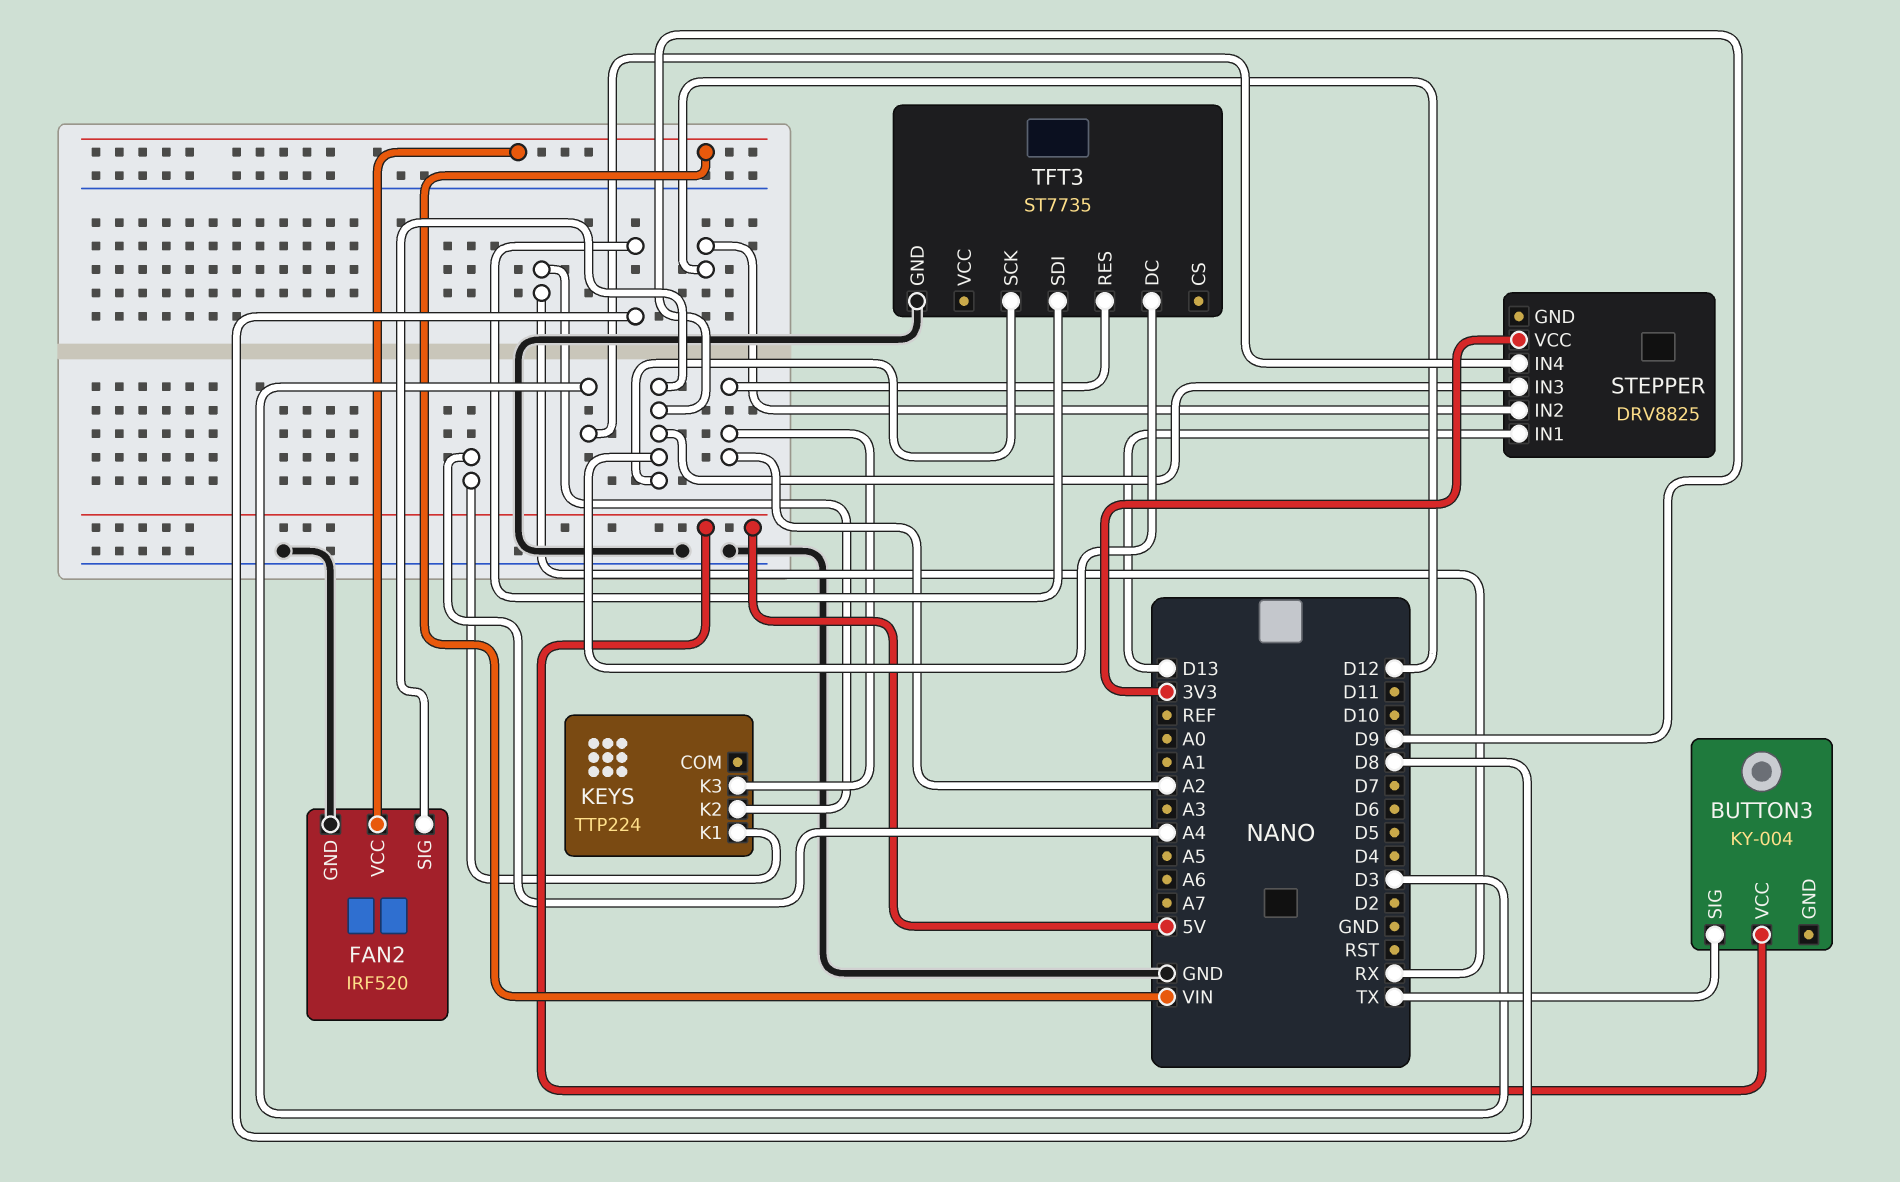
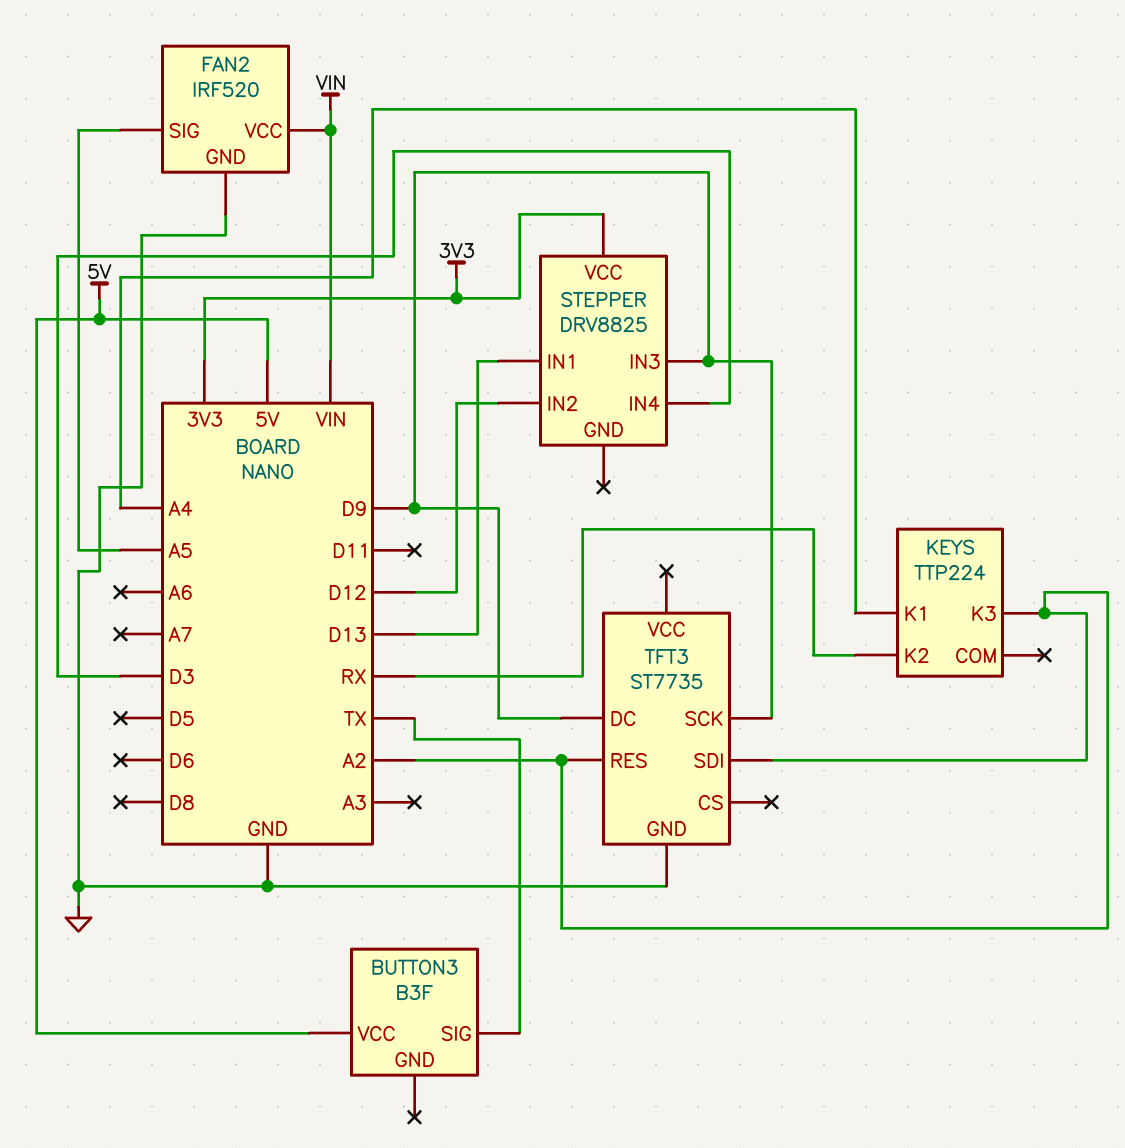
BUTTON3: KY-004 -> B3F
FAN2 pin SIG: D9 -> A5
TFT3 pin SDI: D8 -> A2

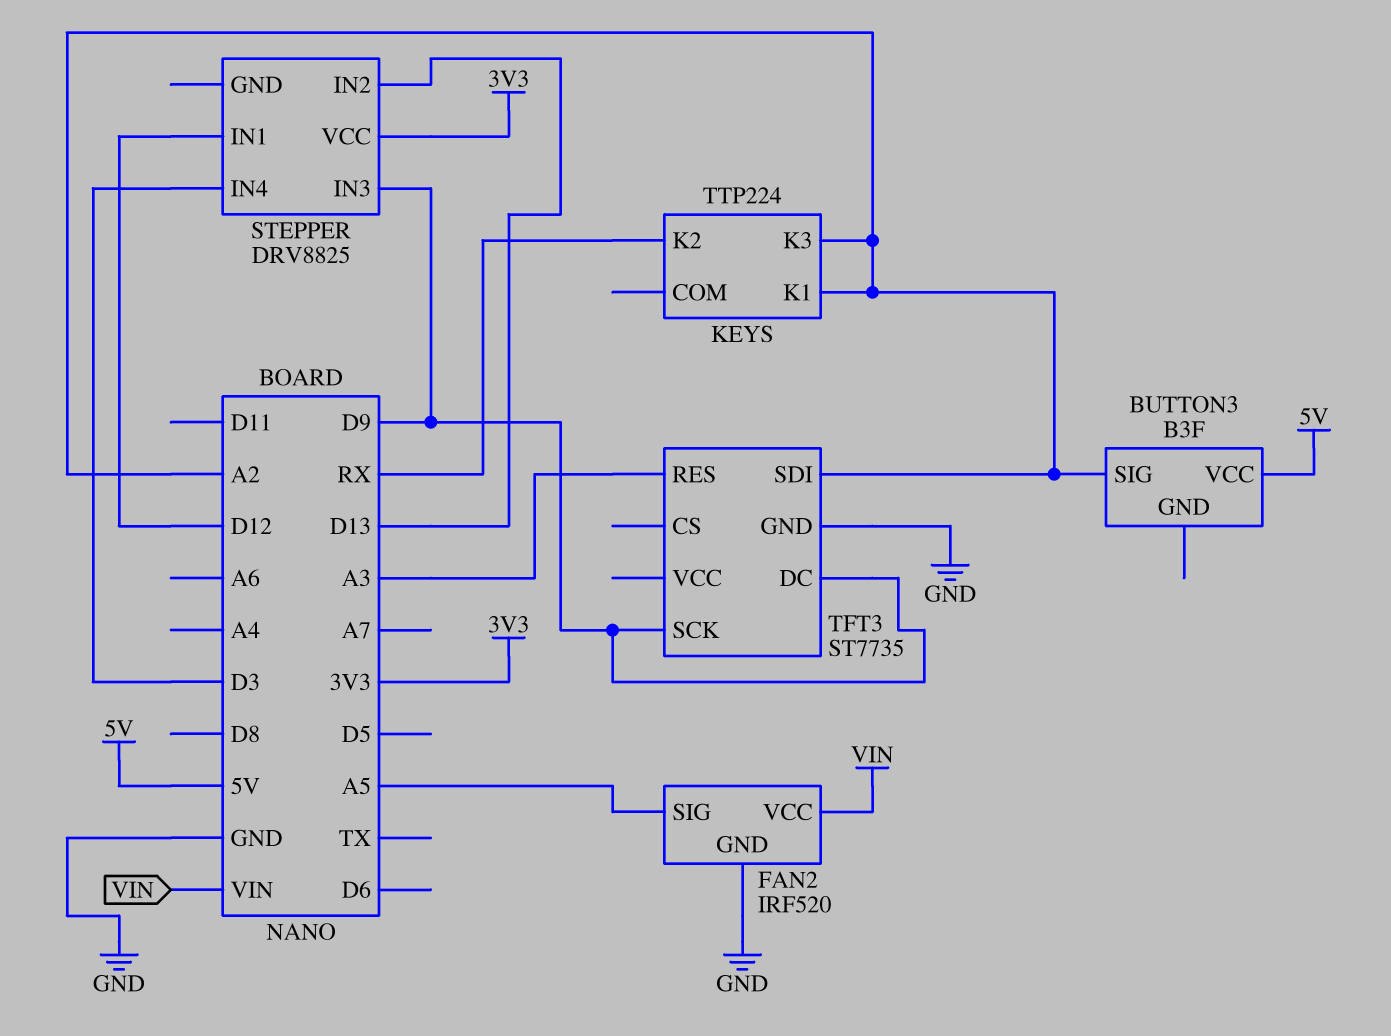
BUTTON3 pin SIG: TX -> A2
KEYS pin K1: A4 -> A2
STEPPER pin IN1: D13 -> D12
STEPPER pin IN2: D12 -> D13
TFT3 pin RES: A2 -> A3

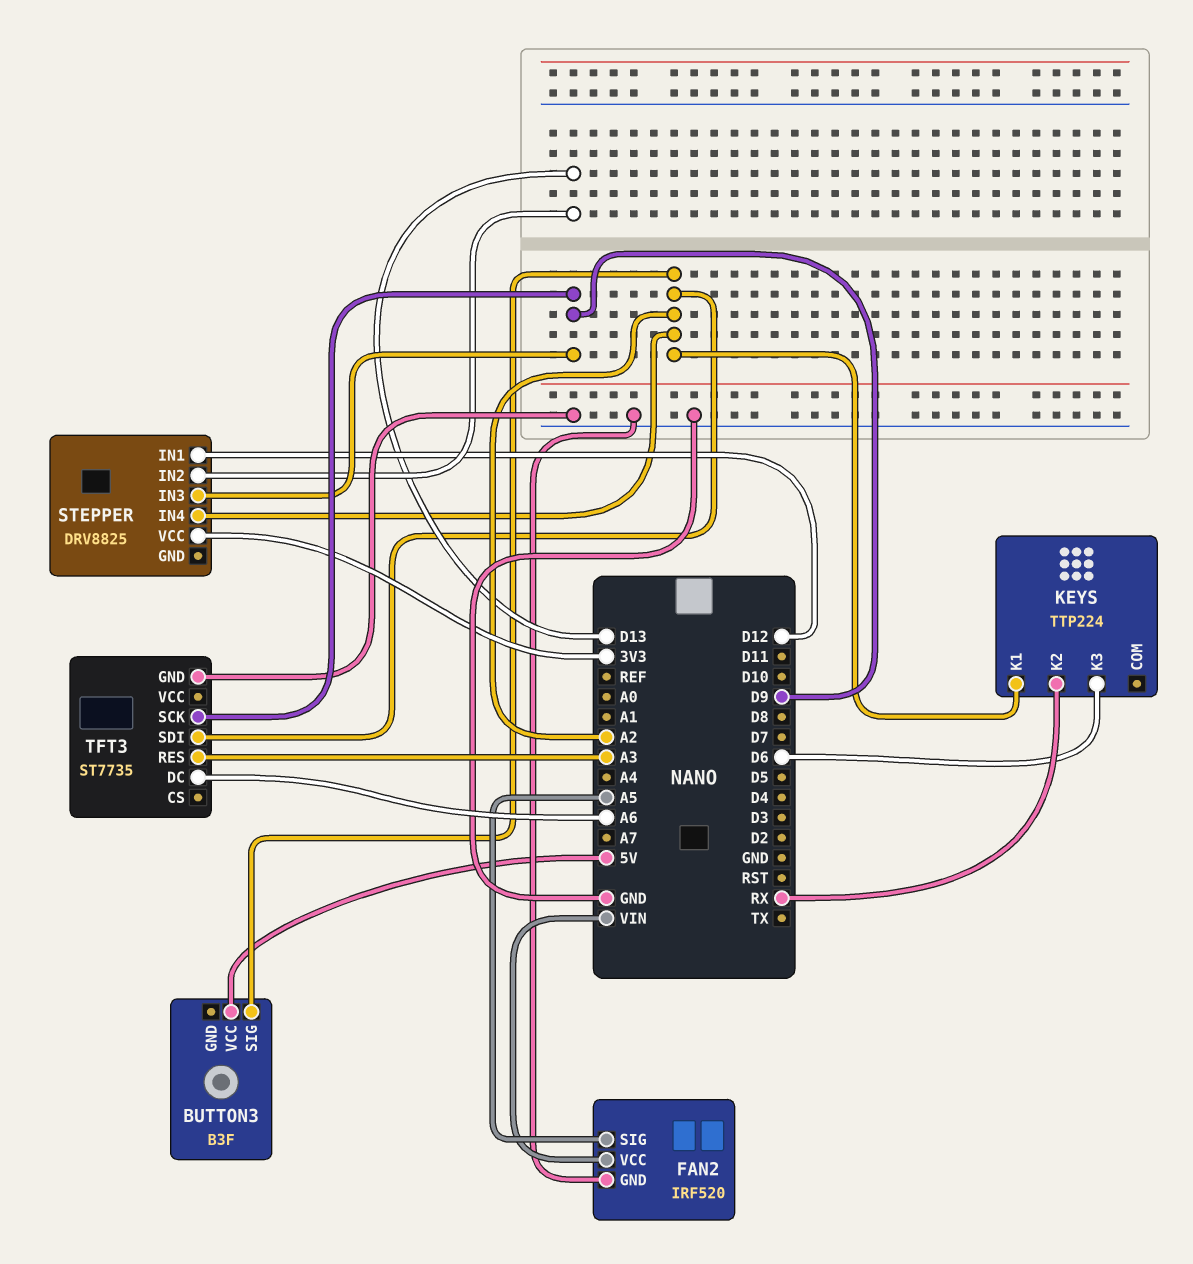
KEYS pin K3: A2 -> D6
STEPPER pin IN4: D3 -> A2
TFT3 pin DC: D9 -> A6

